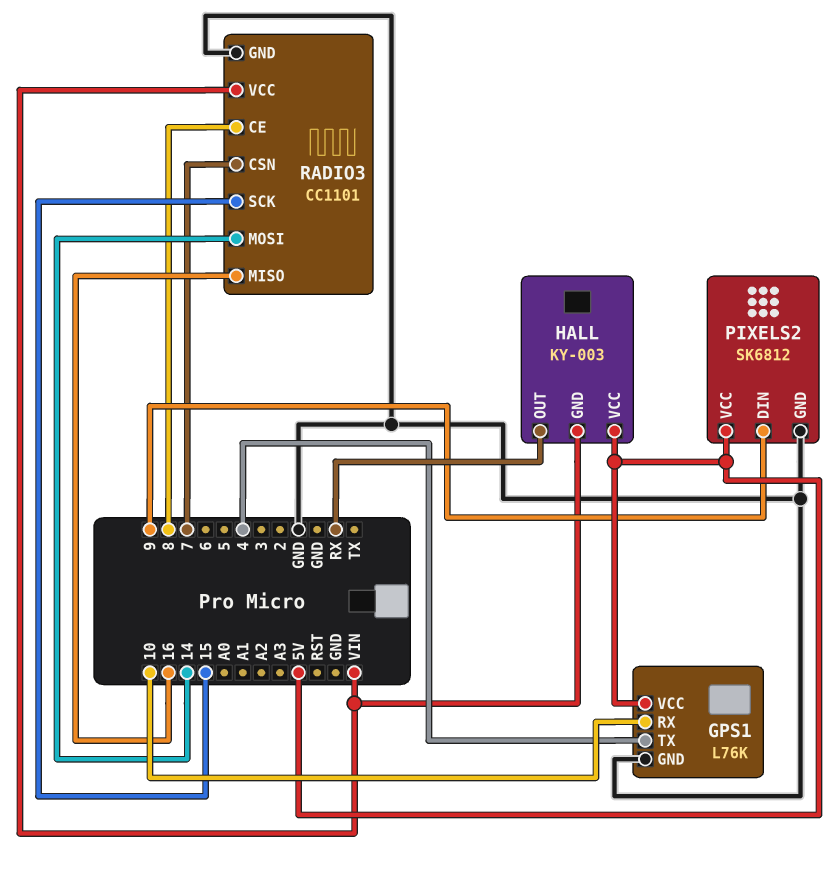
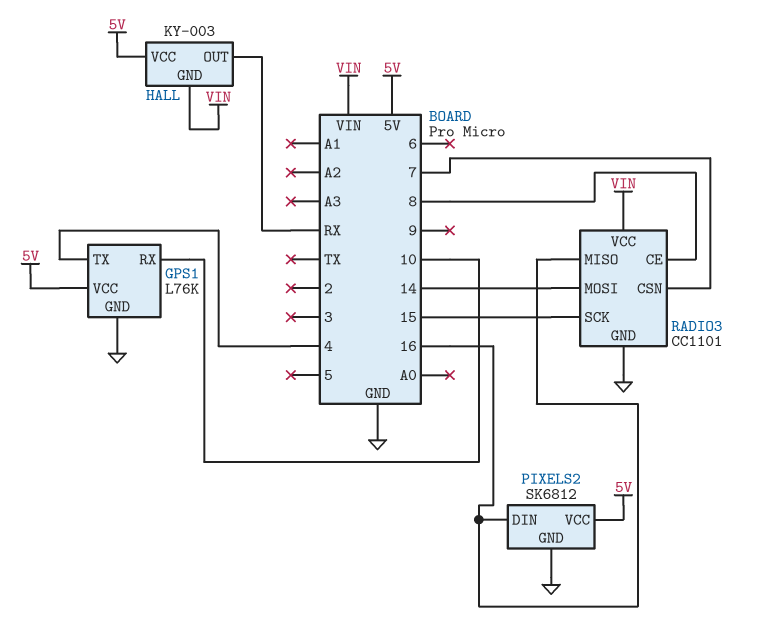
PIXELS2 pin DIN: 9 -> 16

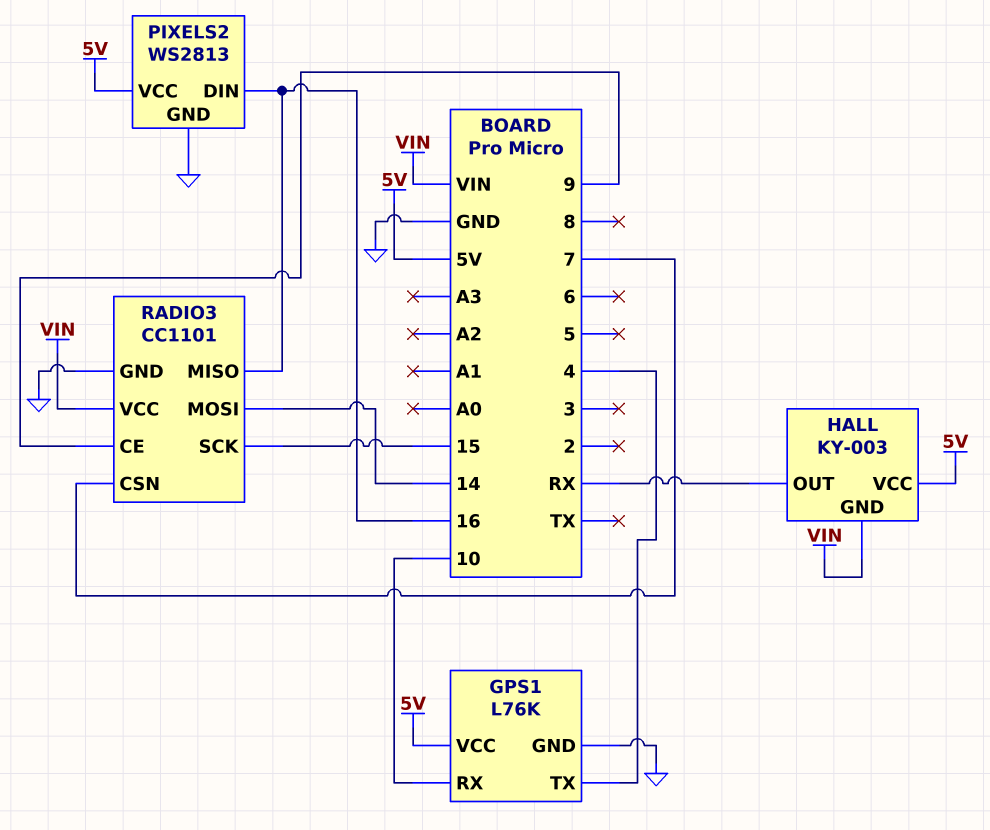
PIXELS2: SK6812 -> WS2813
RADIO3 pin CE: 8 -> 9

